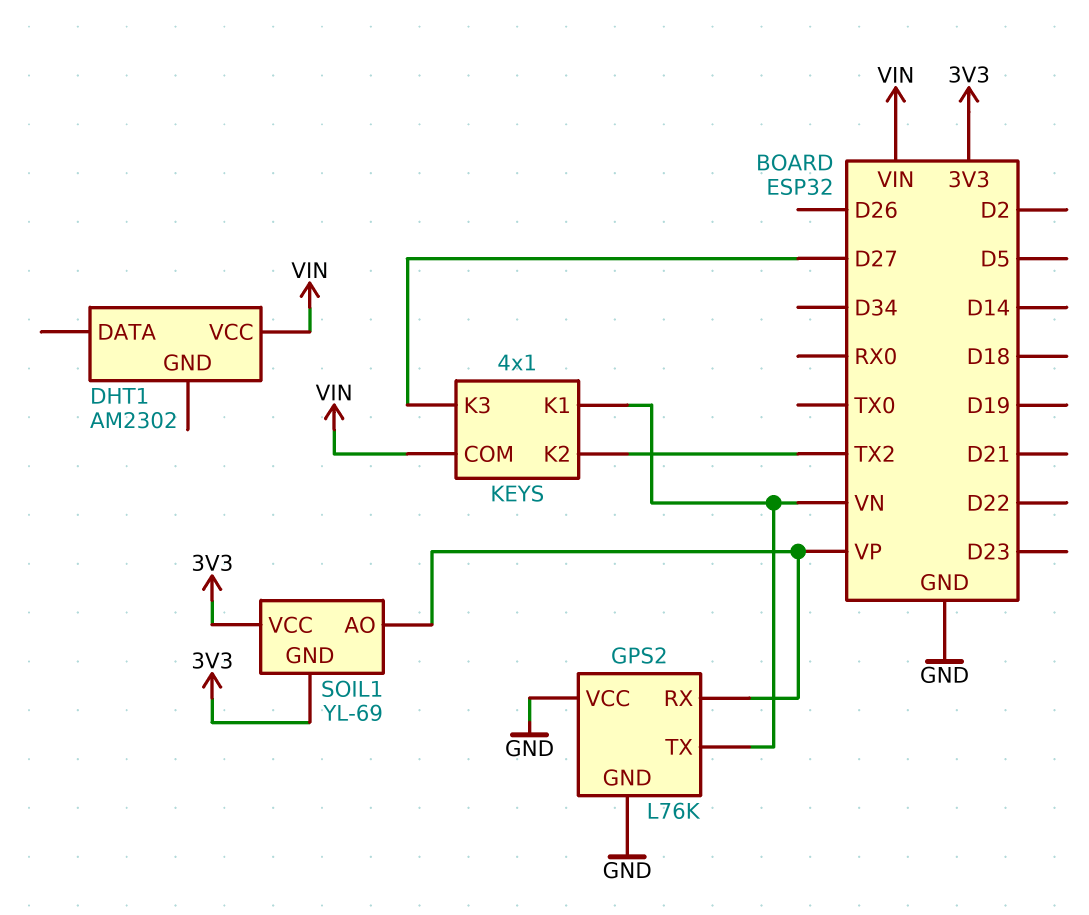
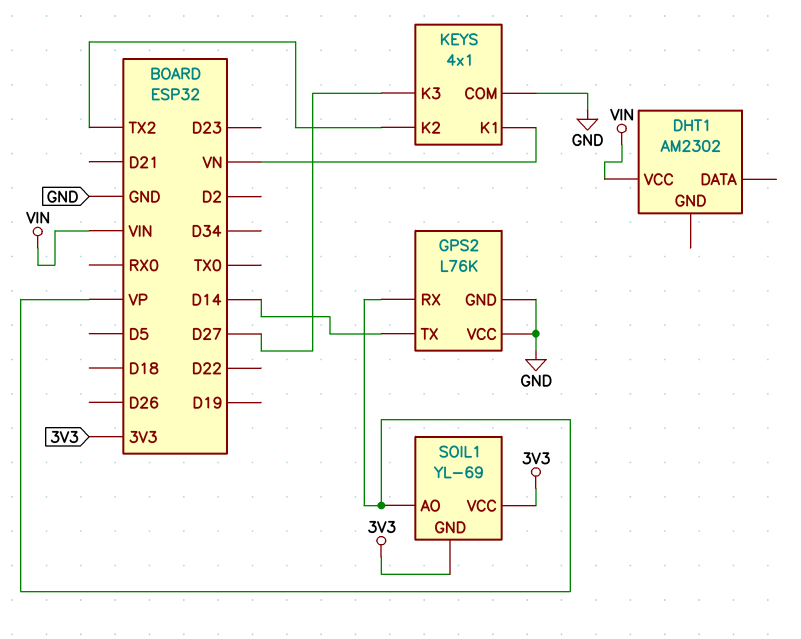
GPS2 pin TX: VN -> D14
KEYS pin COM: VIN -> GND

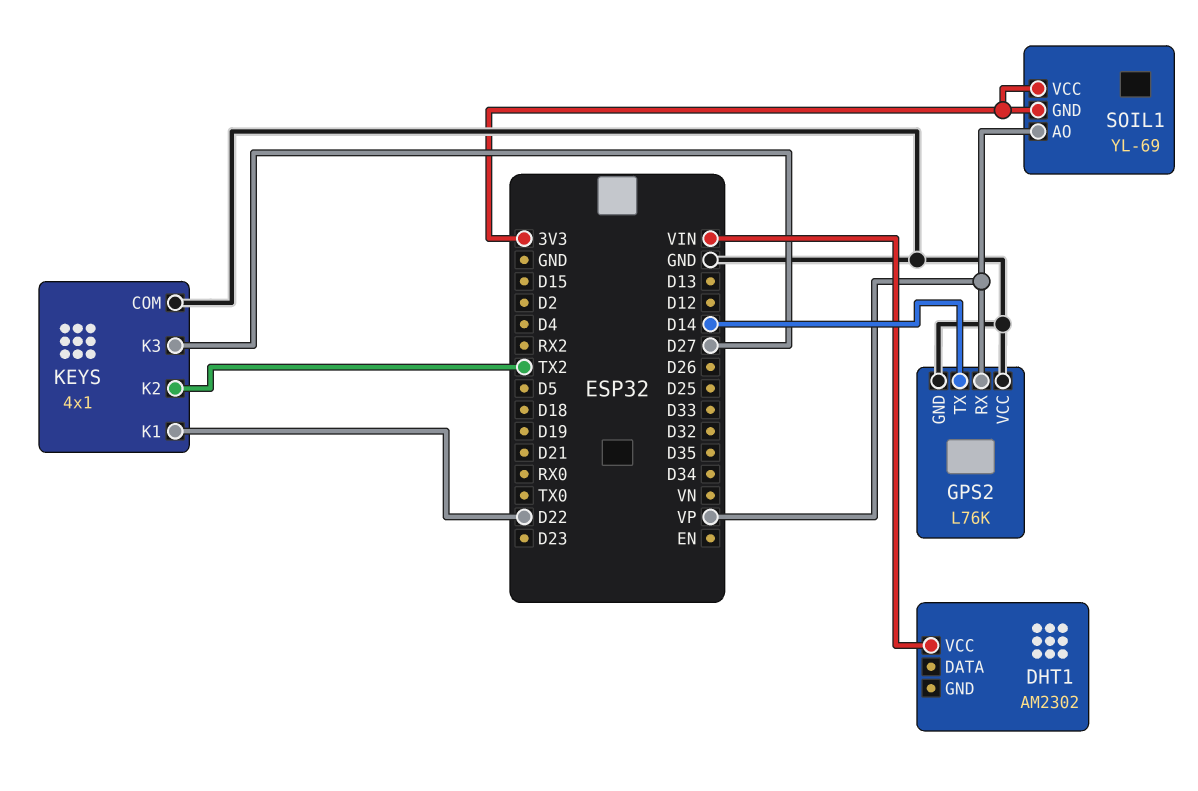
KEYS pin K1: VN -> D22

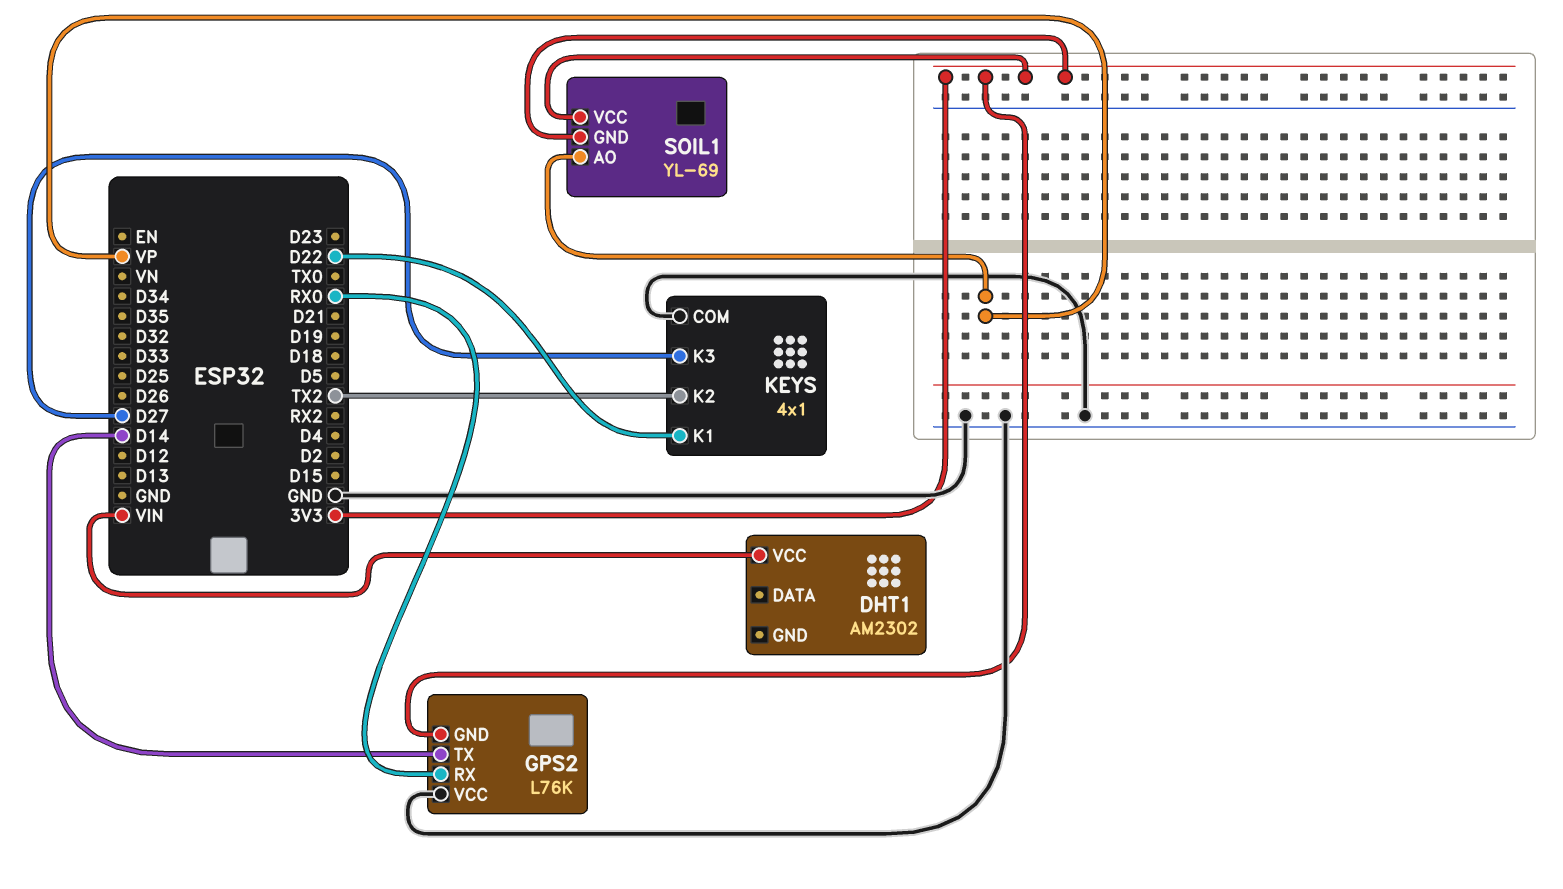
GPS2 pin GND: GND -> 3V3
GPS2 pin RX: VP -> RX0

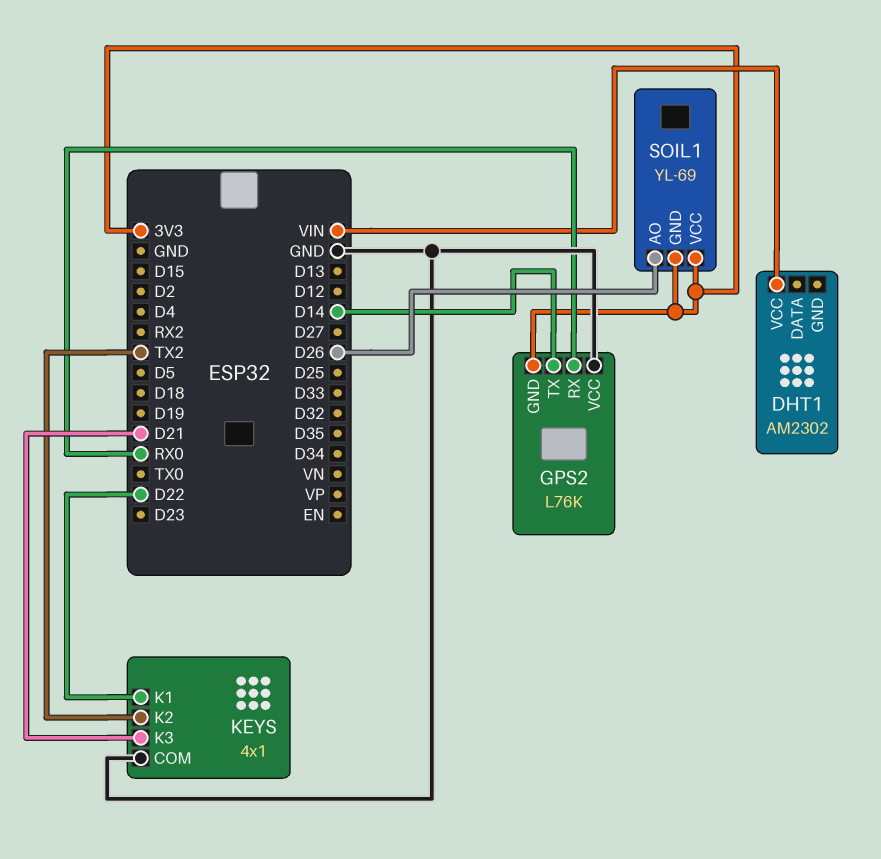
KEYS pin K3: D27 -> D21
SOIL1 pin AO: VP -> D26

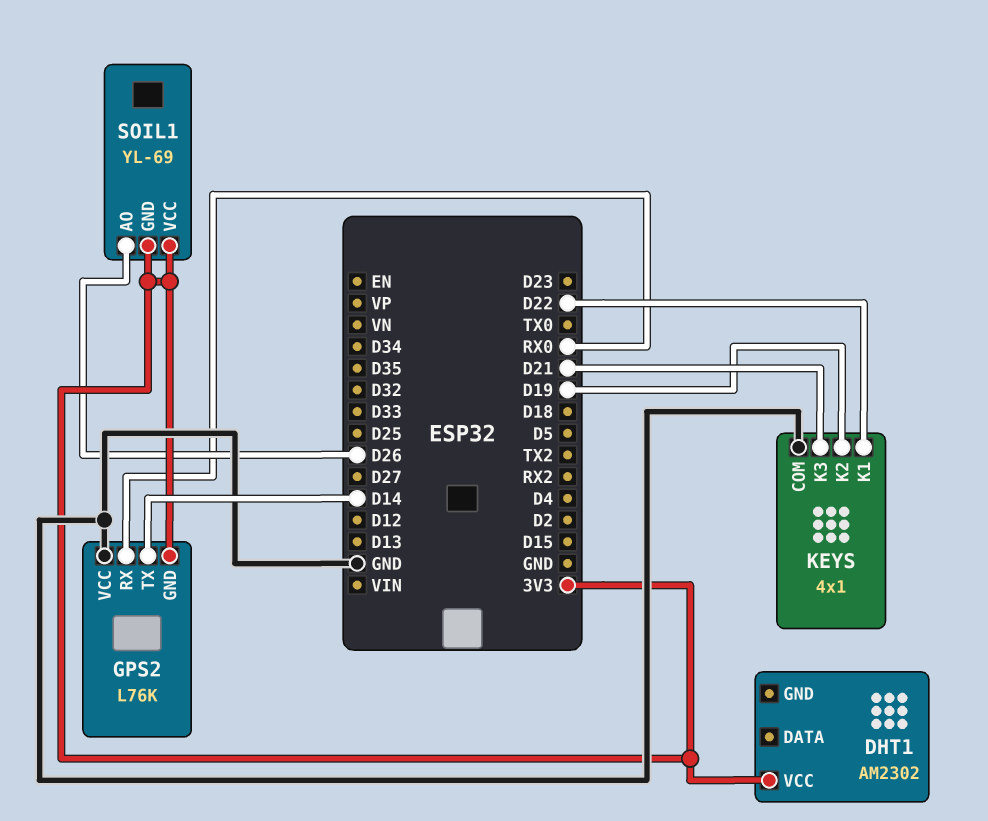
DHT1 pin VCC: VIN -> 3V3
KEYS pin K2: TX2 -> D19

